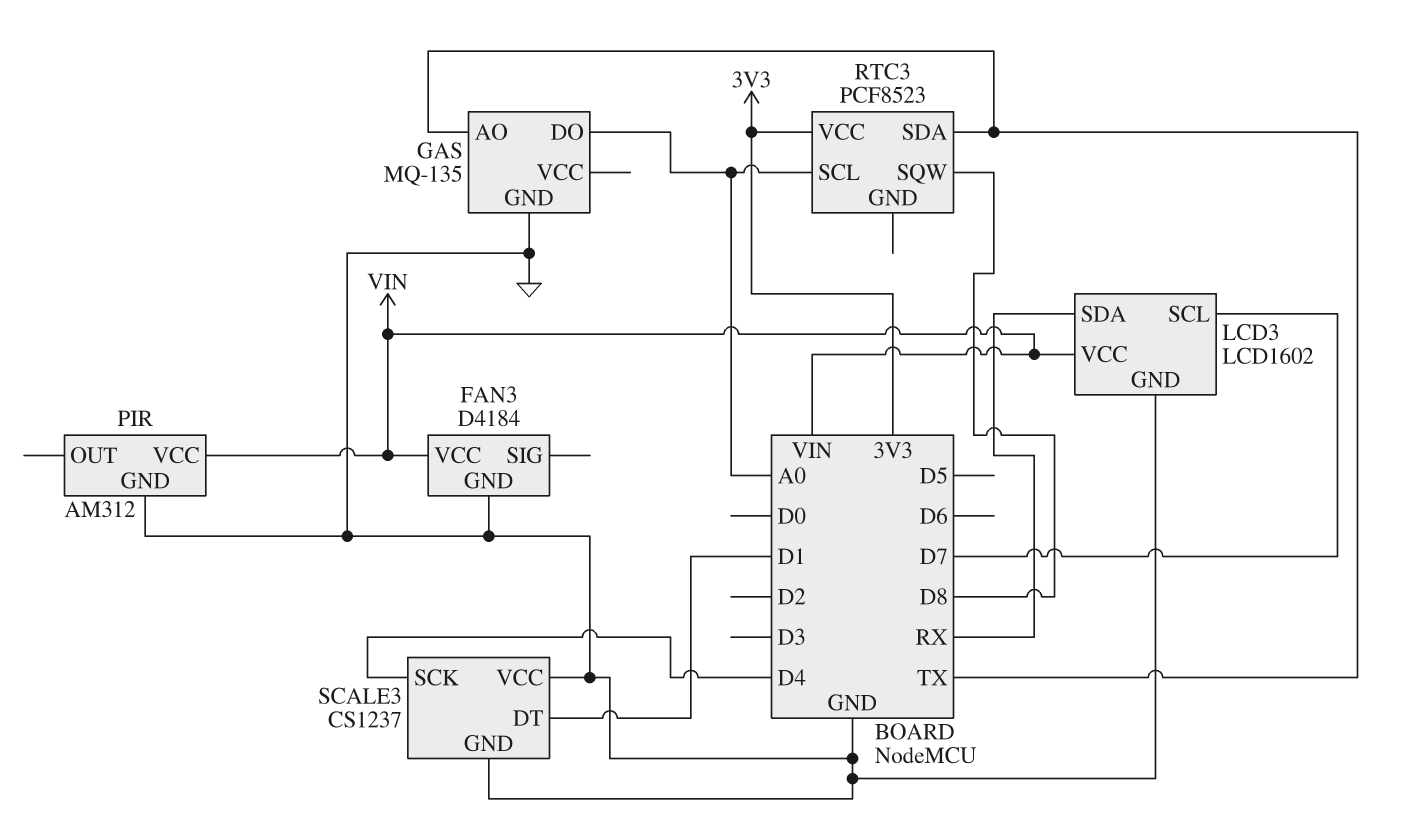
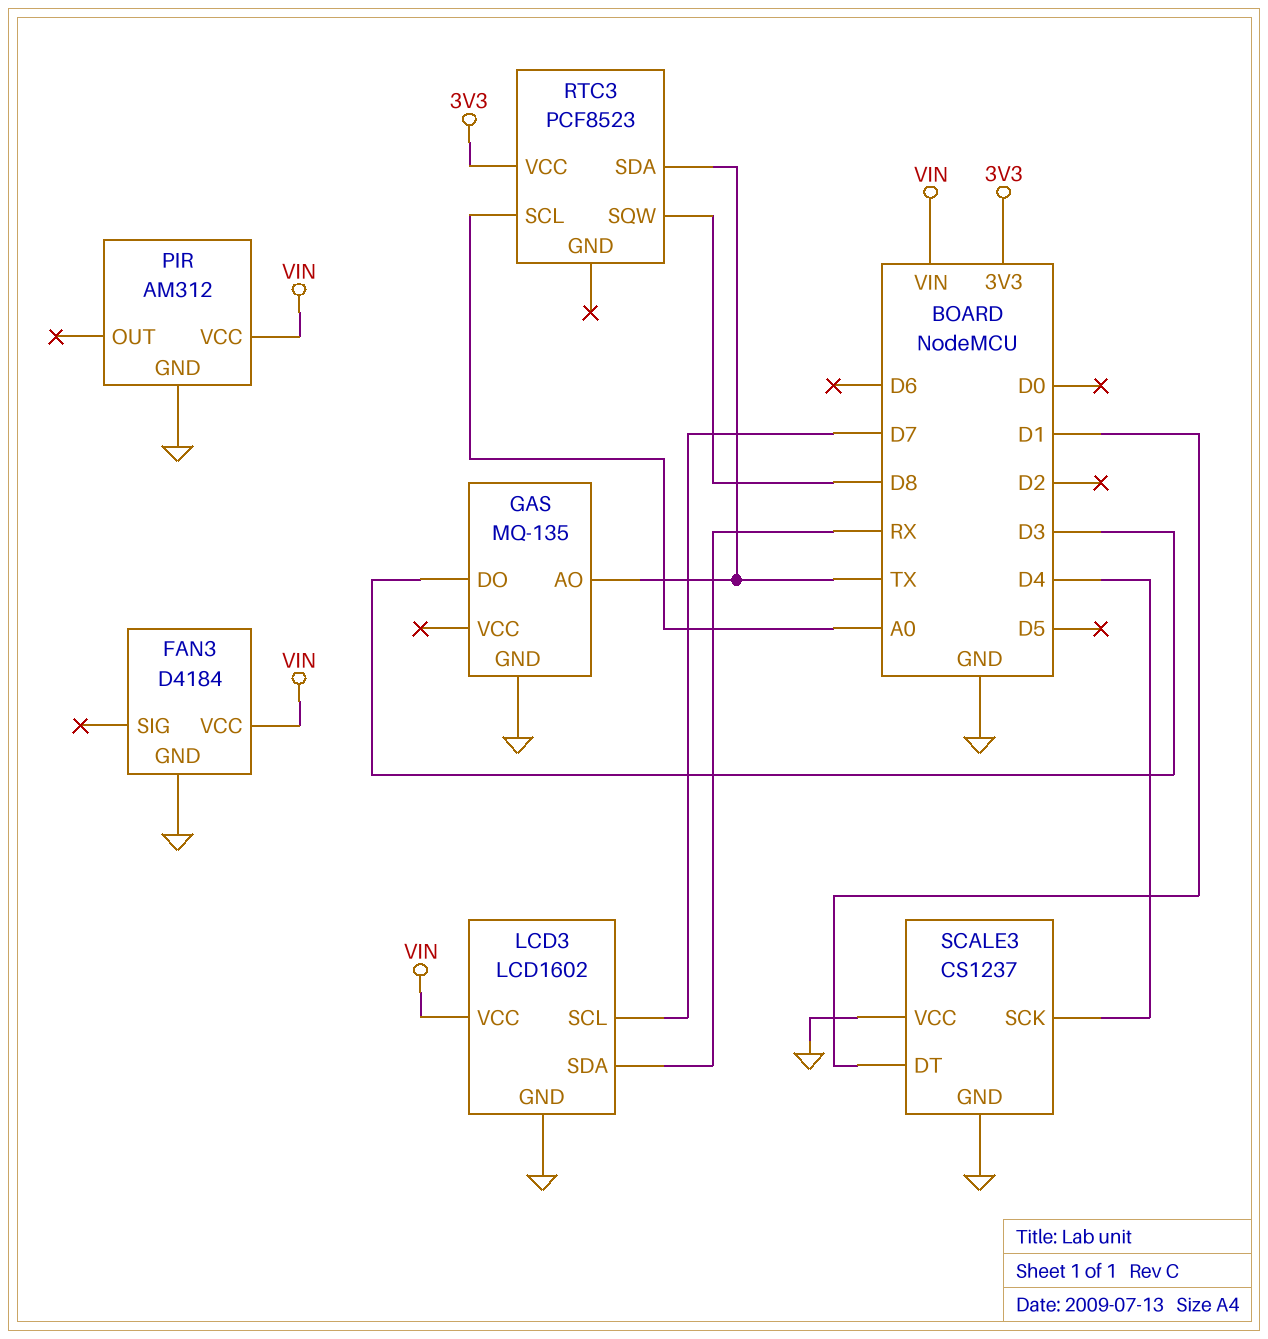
GAS pin DO: A0 -> D3

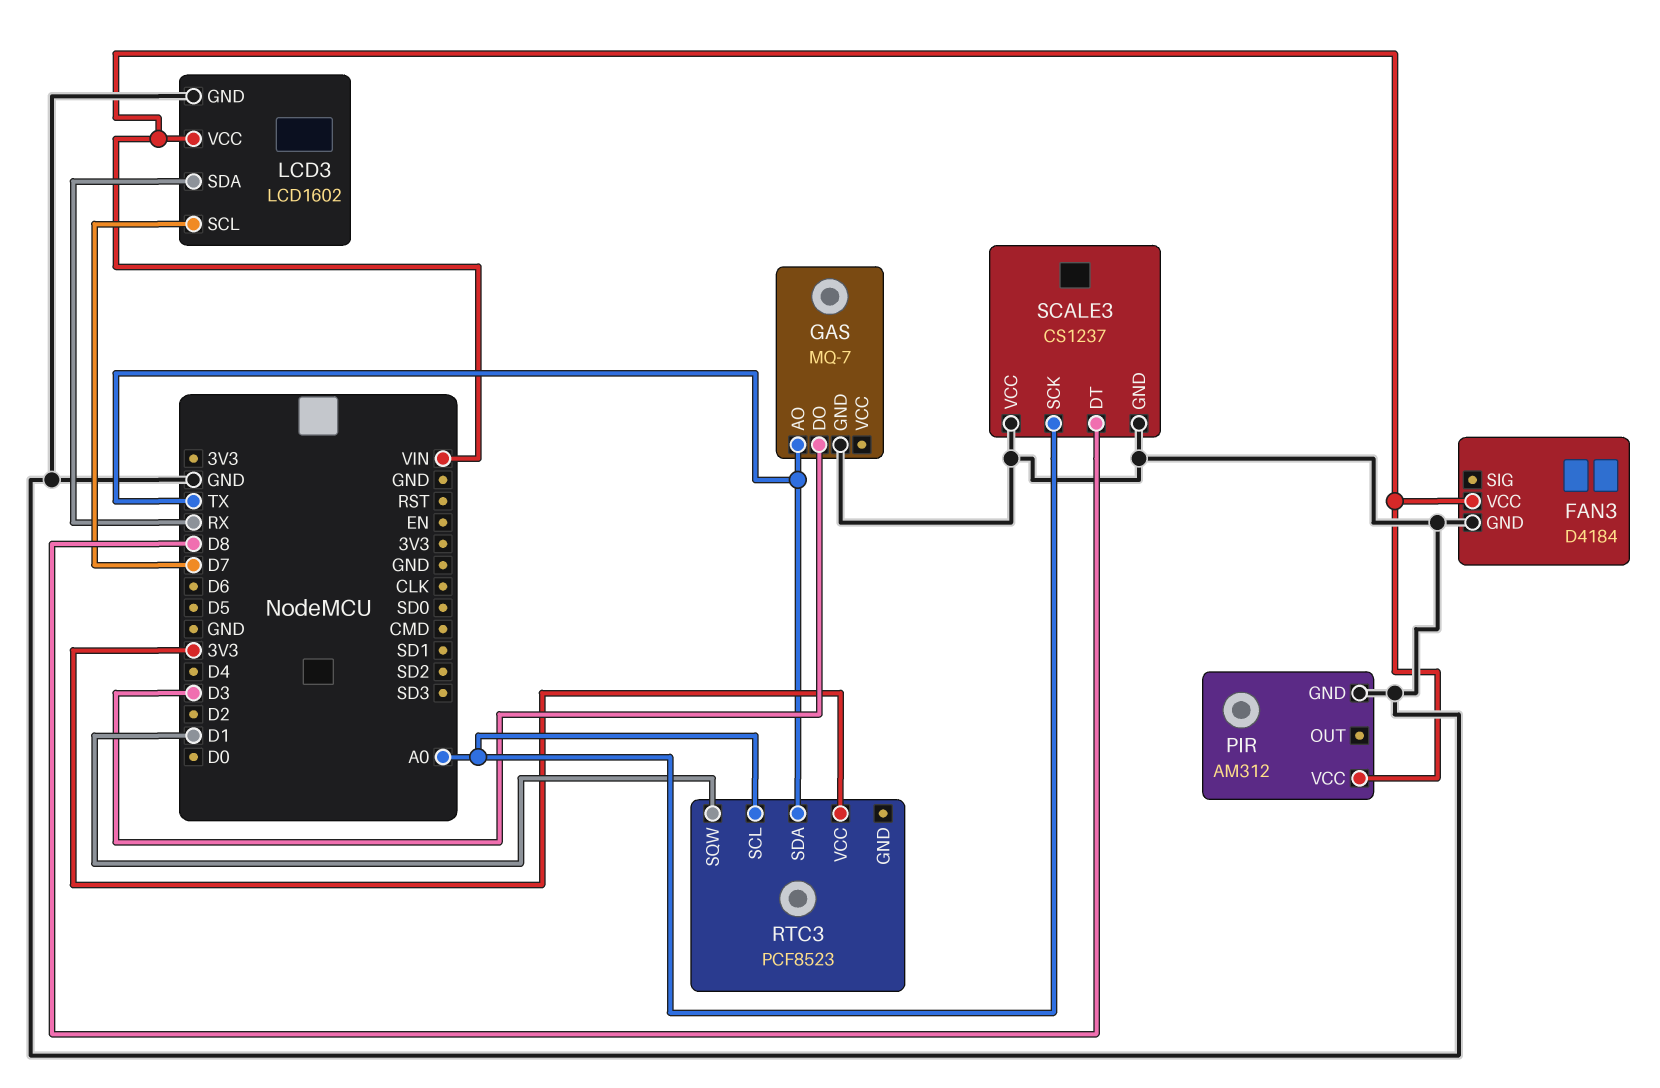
GAS: MQ-135 -> MQ-7
RTC3 pin SQW: D8 -> D1
SCALE3 pin DT: D1 -> D8
SCALE3 pin SCK: D4 -> A0

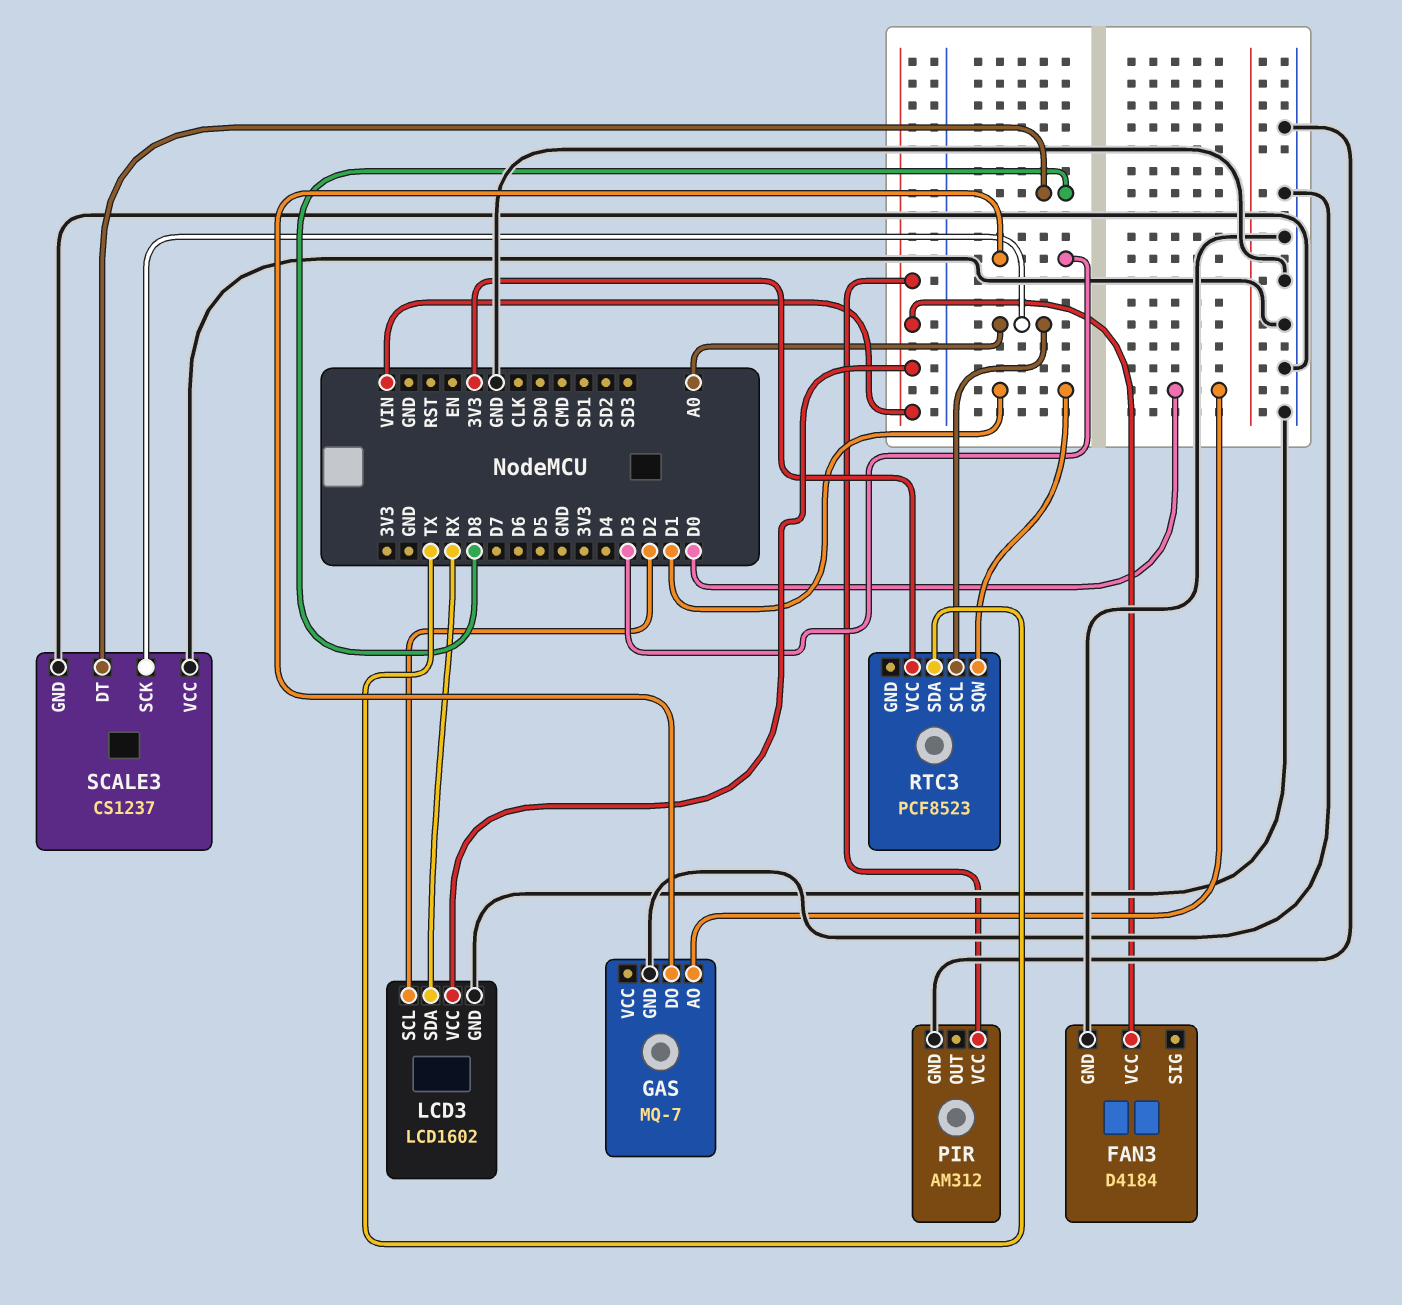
GAS pin AO: TX -> D0
LCD3 pin SCL: D7 -> D2

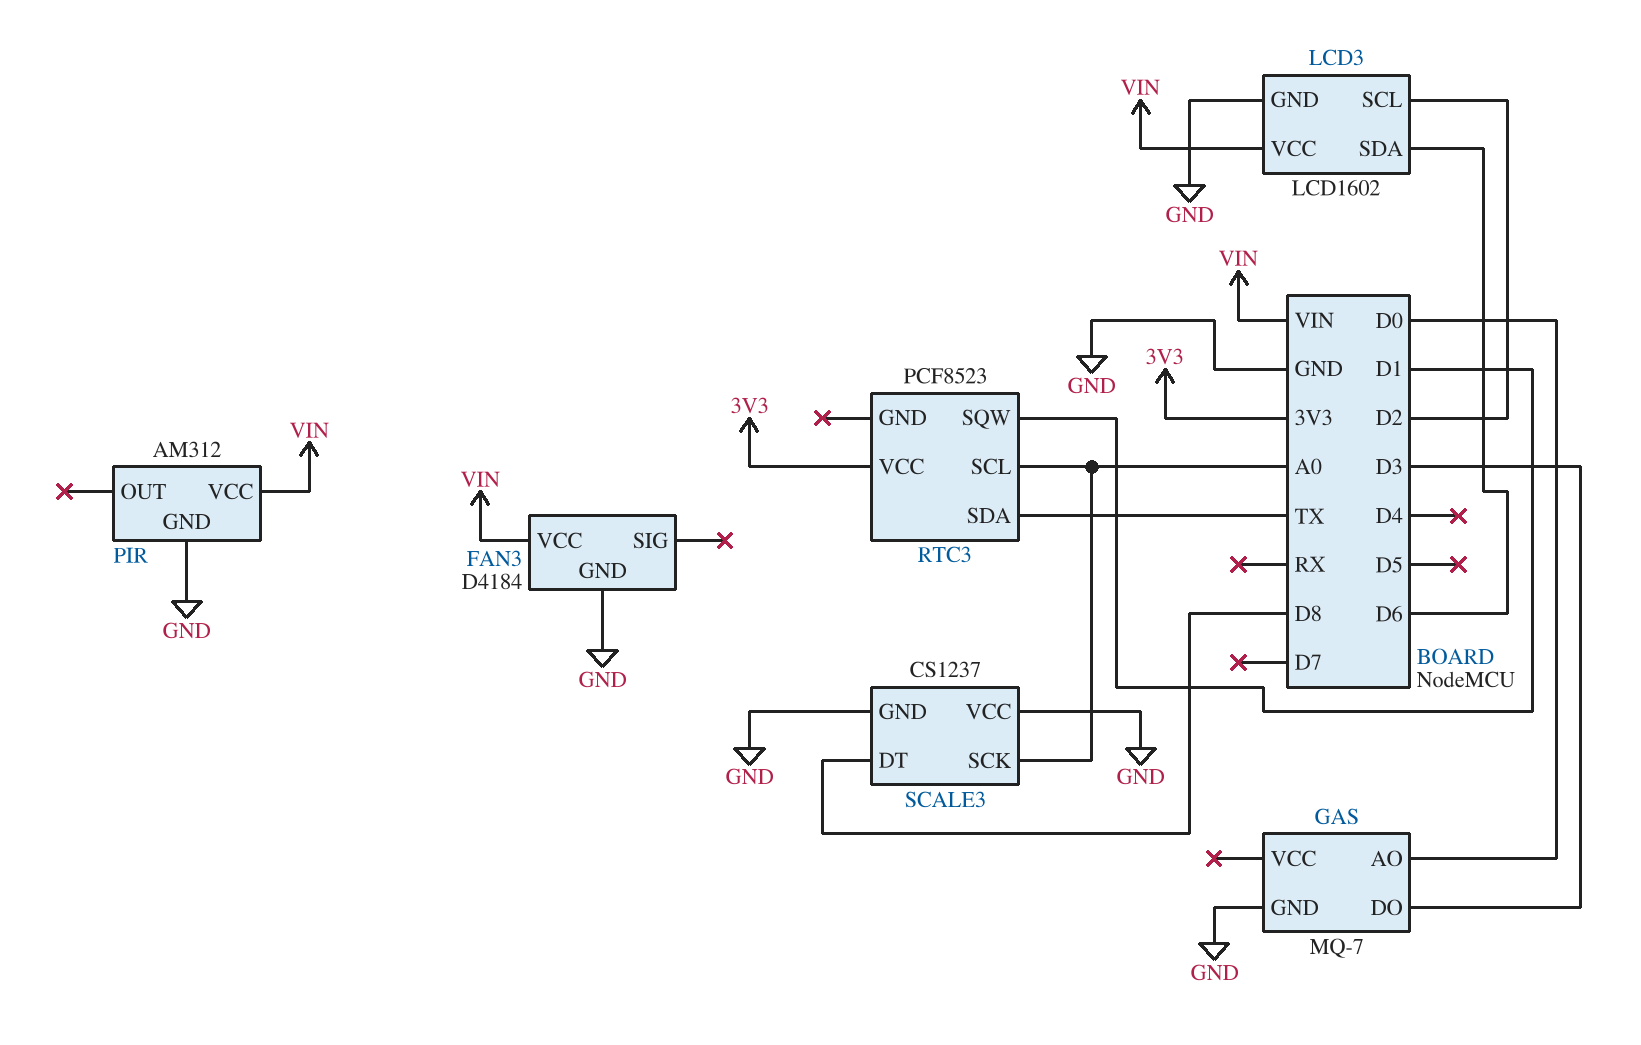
LCD3 pin SDA: RX -> D6

